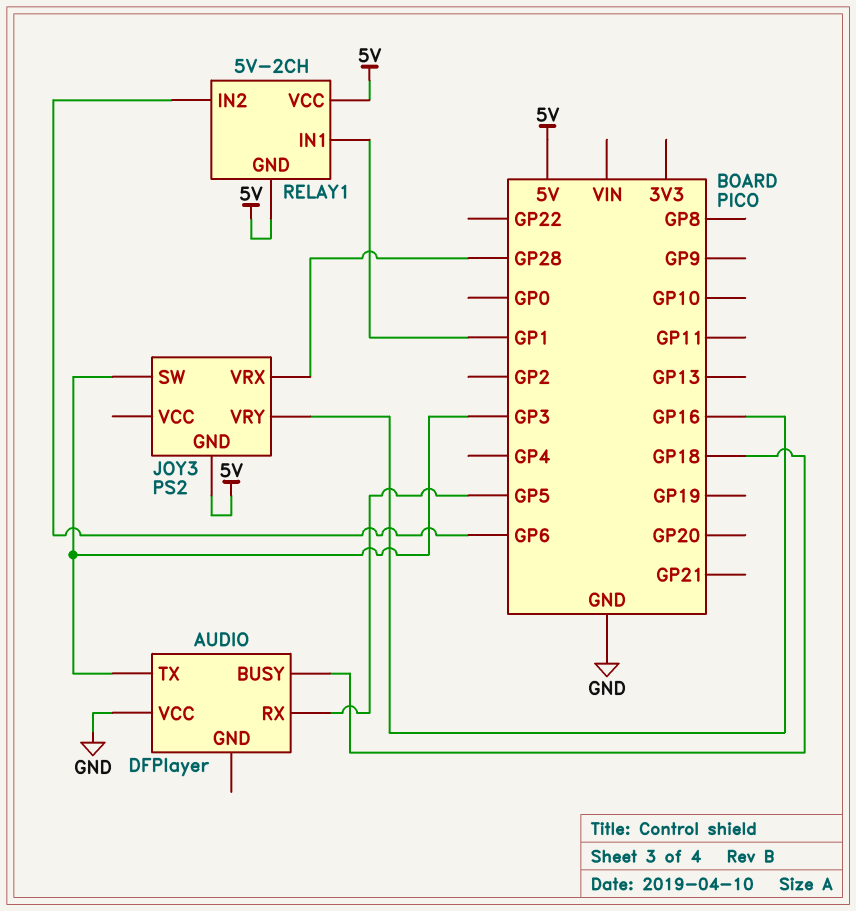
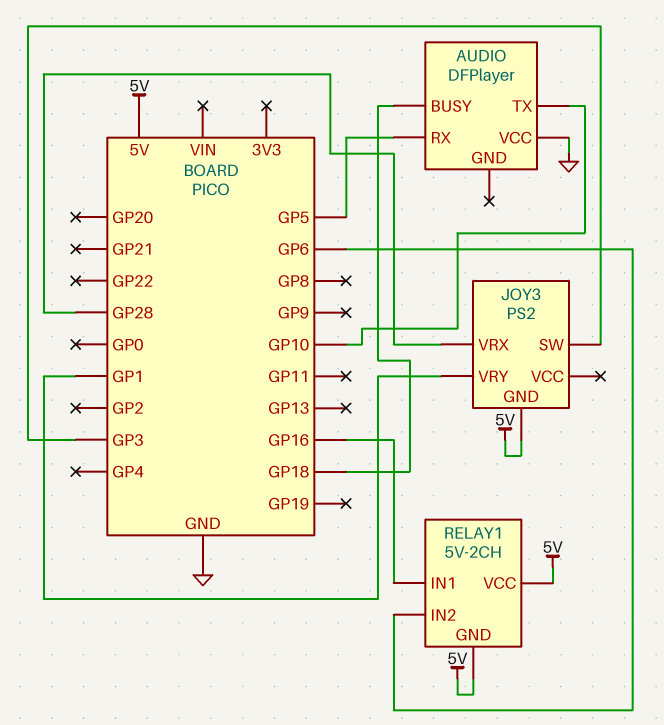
AUDIO pin TX: GP3 -> GP10
JOY3 pin VRY: GP16 -> GP1
RELAY1 pin IN1: GP1 -> GP16

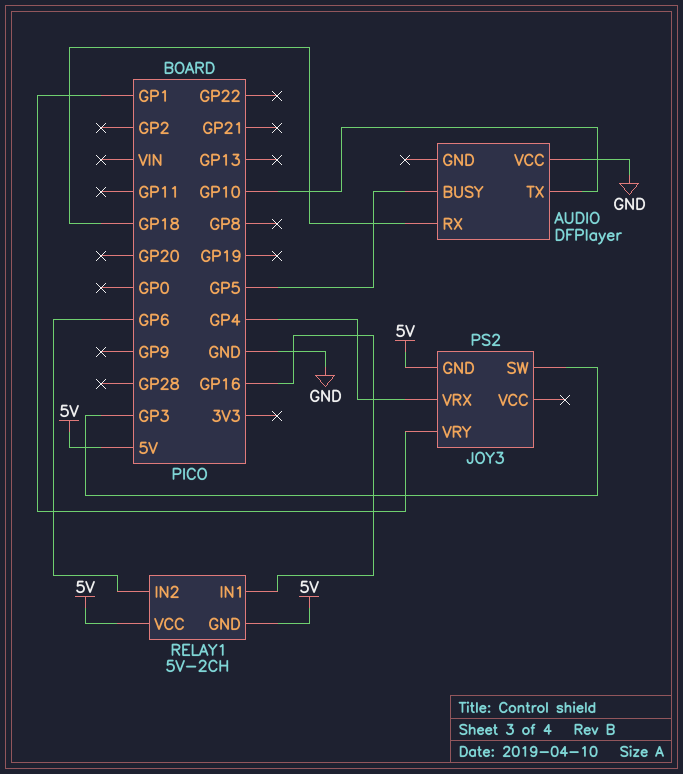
AUDIO pin BUSY: GP18 -> GP5
AUDIO pin RX: GP5 -> GP18
JOY3 pin VRX: GP28 -> GP4

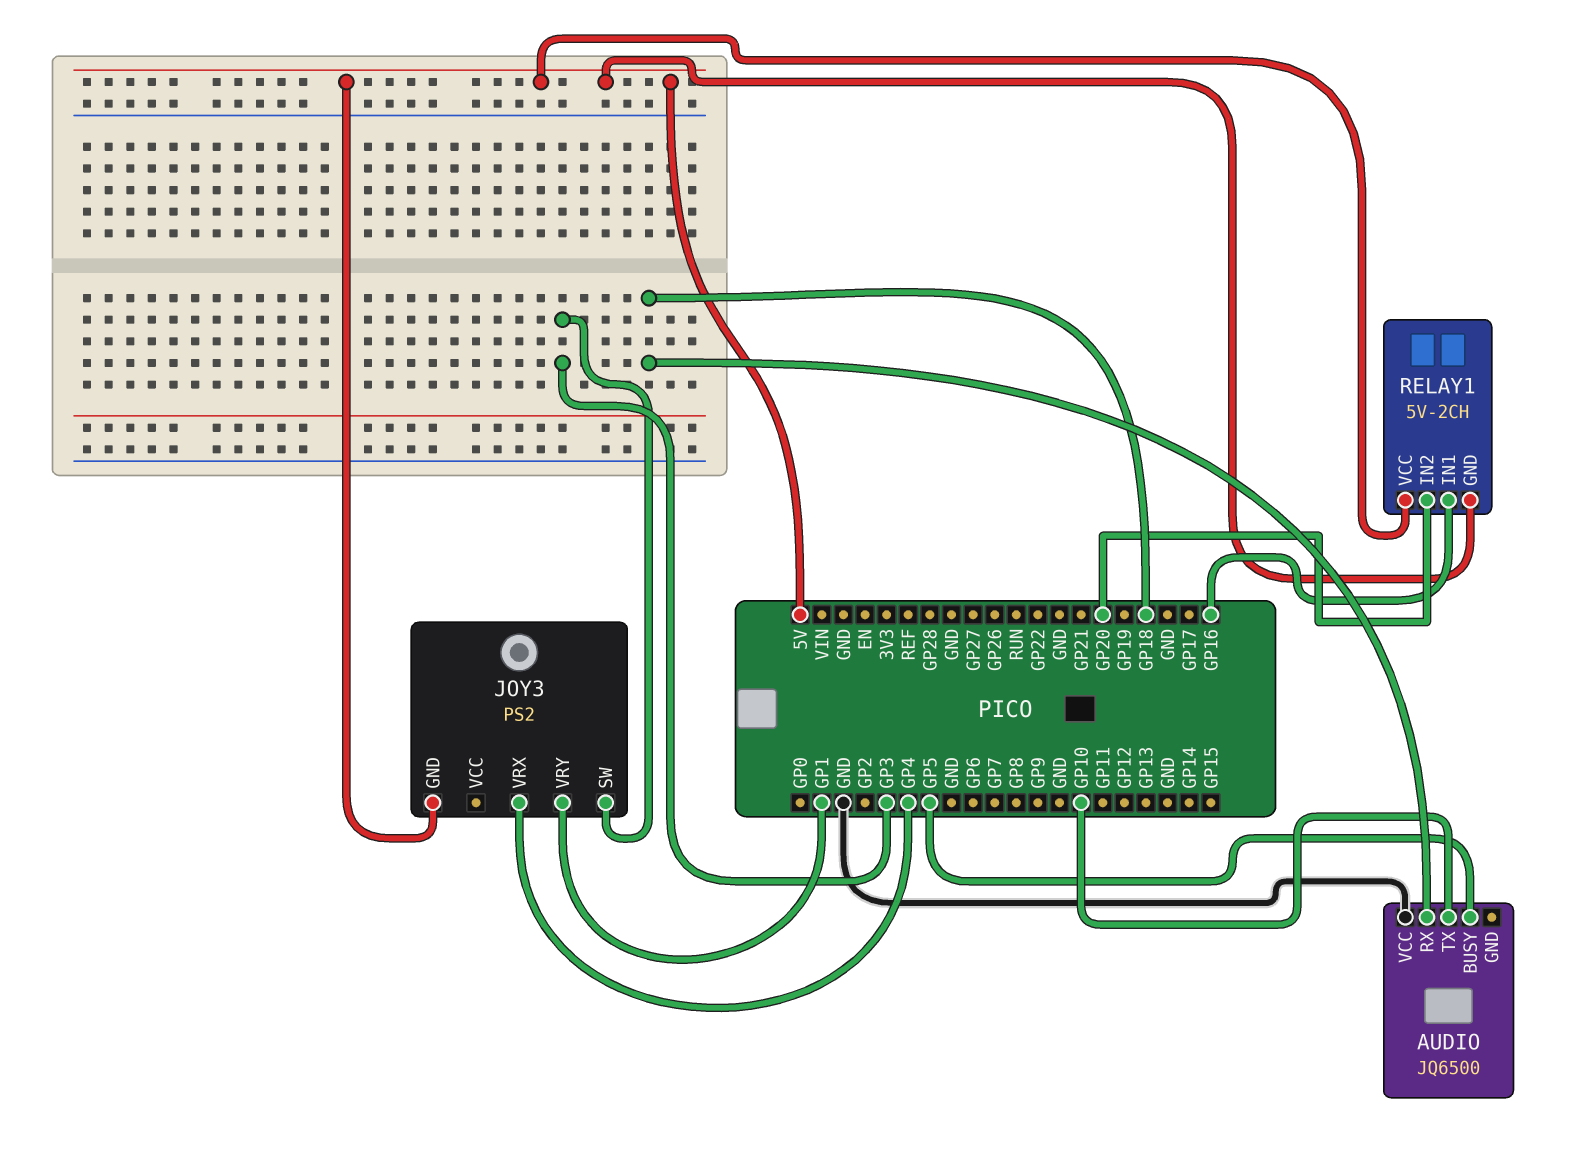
AUDIO: DFPlayer -> JQ6500
RELAY1 pin IN2: GP6 -> GP20

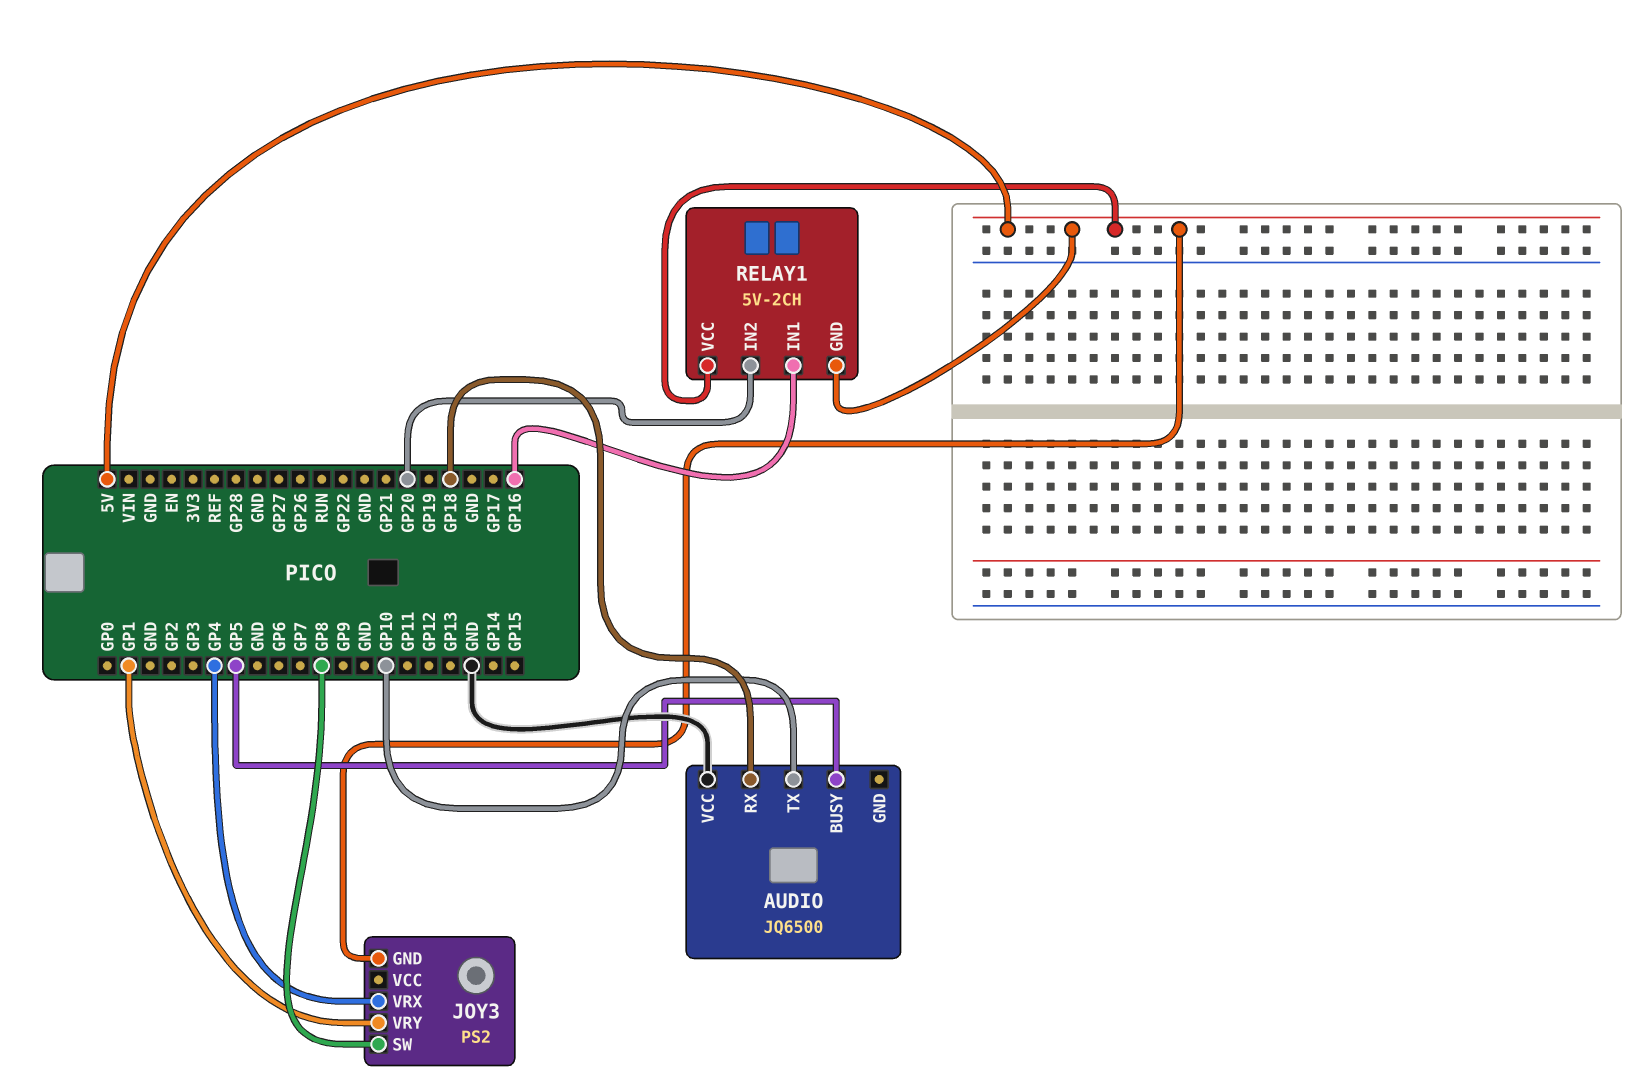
JOY3 pin SW: GP3 -> GP8

